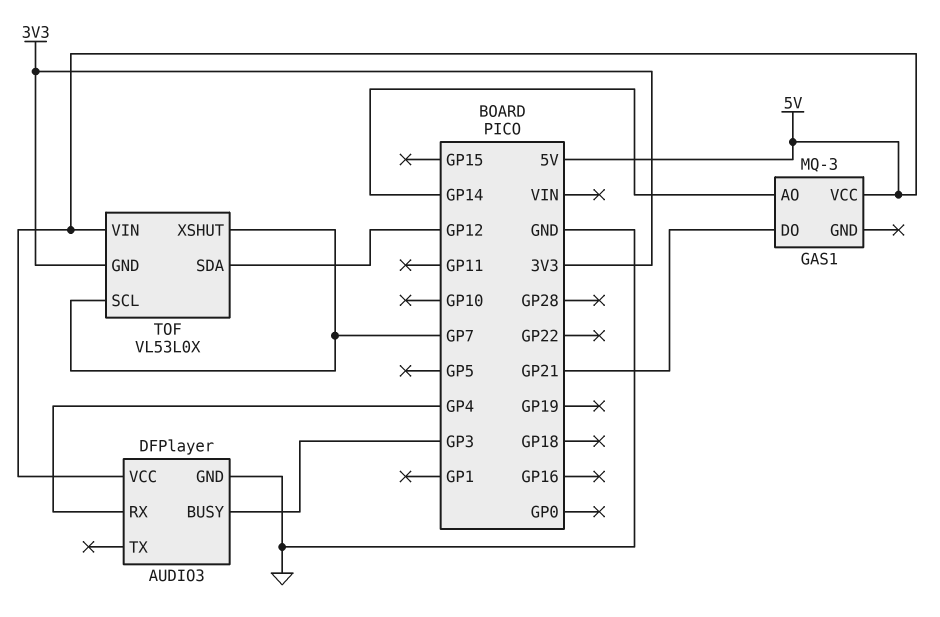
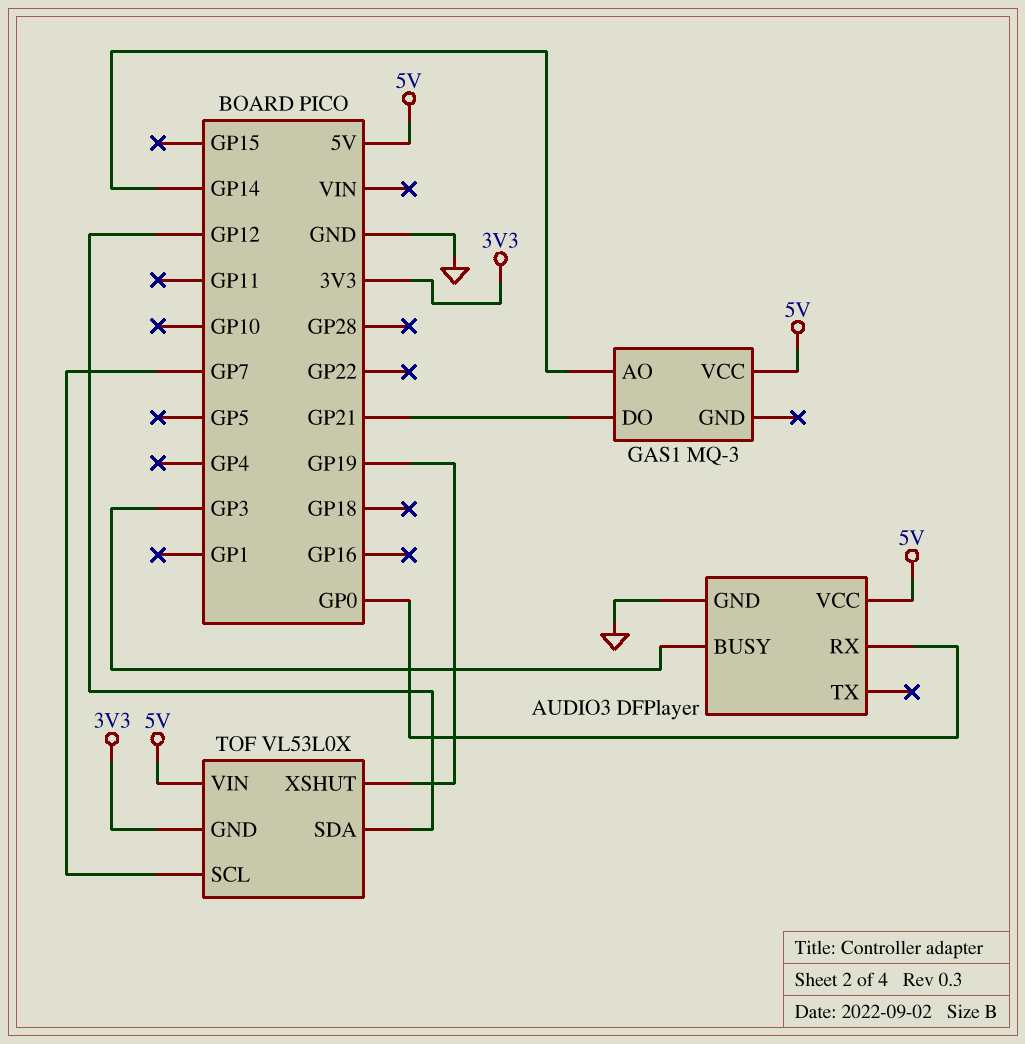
AUDIO3 pin RX: GP4 -> GP0
TOF pin XSHUT: GP7 -> GP19

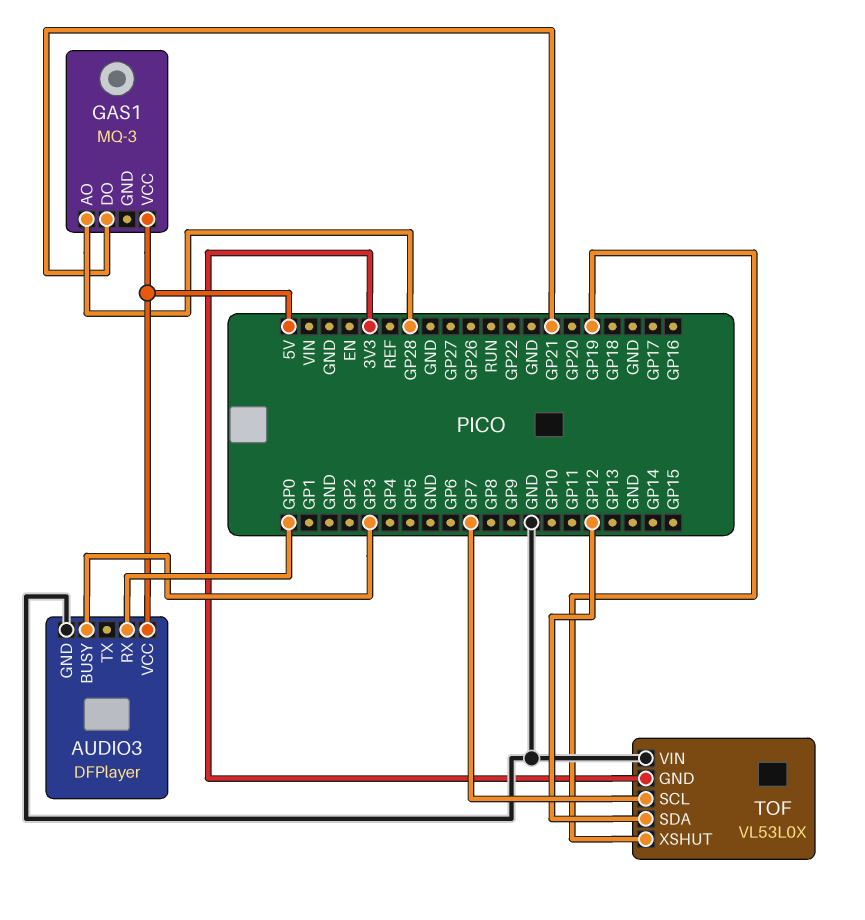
GAS1 pin AO: GP14 -> GP28
TOF pin VIN: 5V -> GND

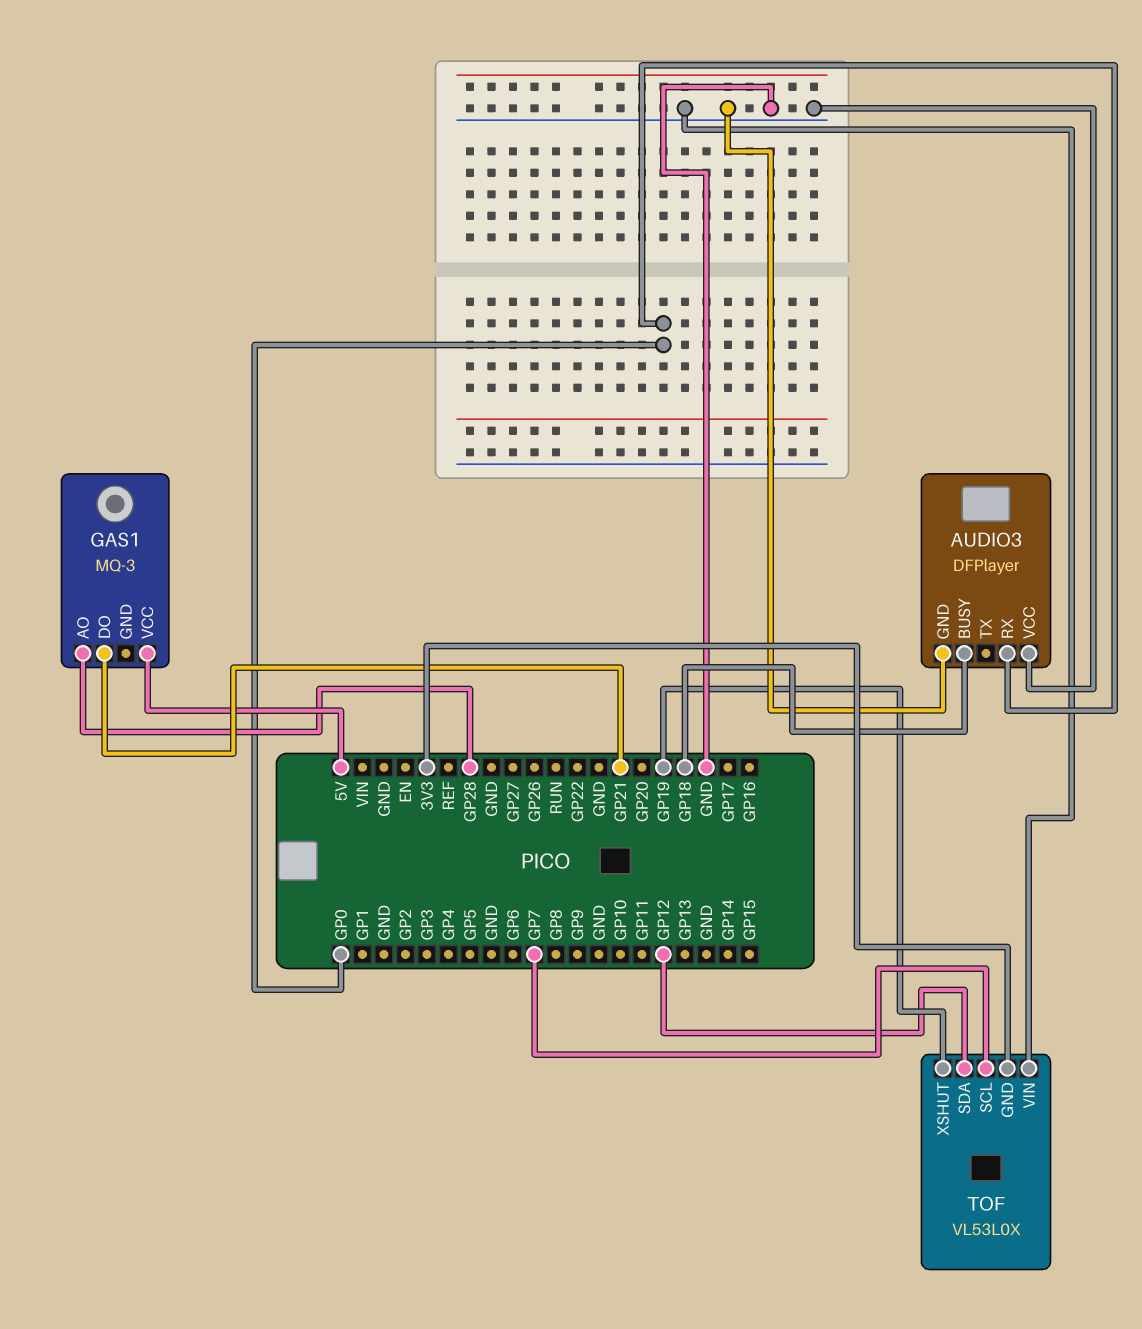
AUDIO3 pin BUSY: GP3 -> GP18
AUDIO3 pin VCC: 5V -> GND

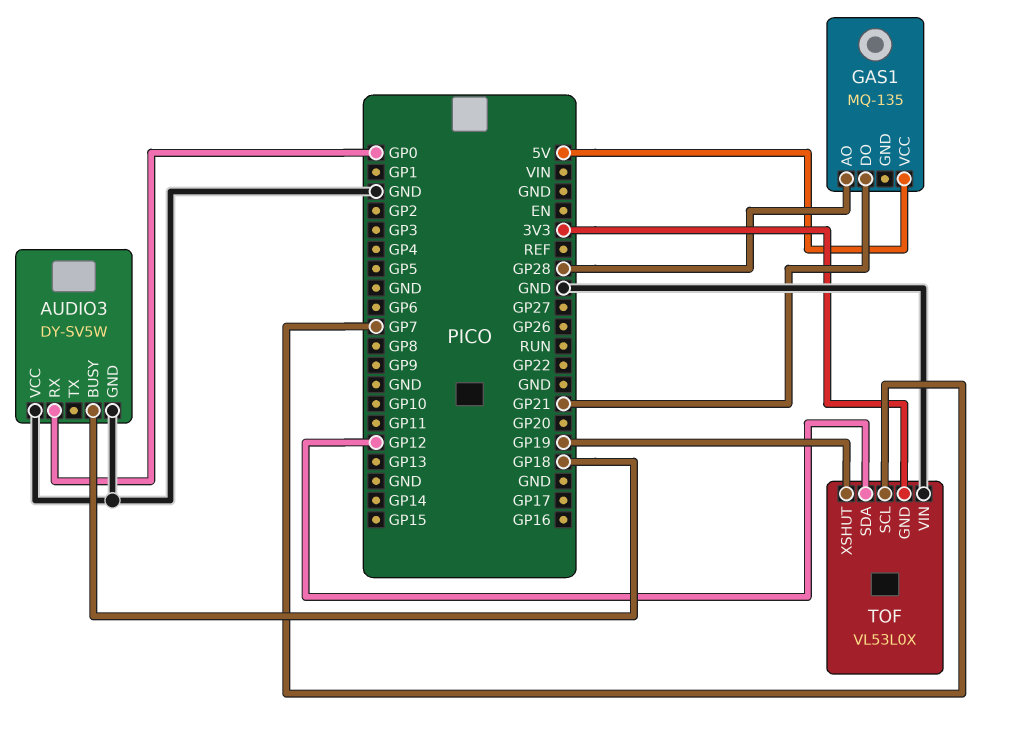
AUDIO3: DFPlayer -> DY-SV5W
GAS1: MQ-3 -> MQ-135

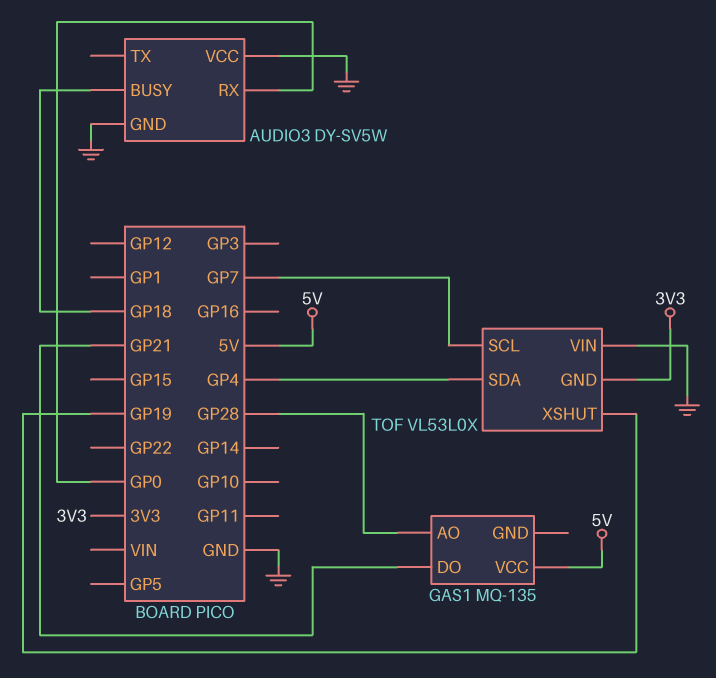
TOF pin SDA: GP12 -> GP4

